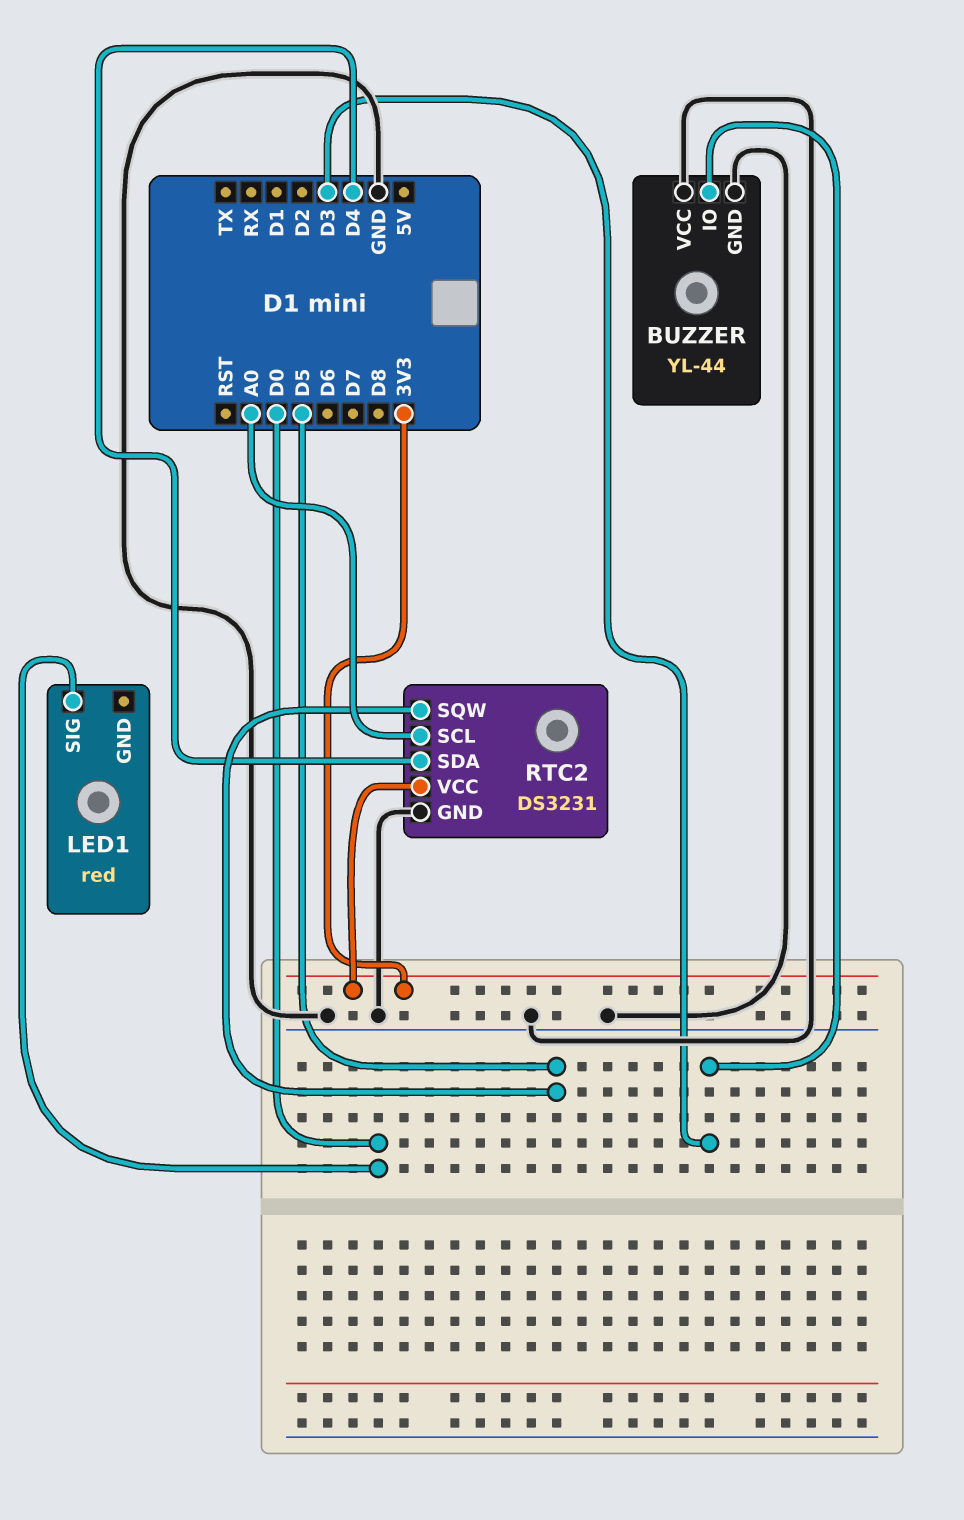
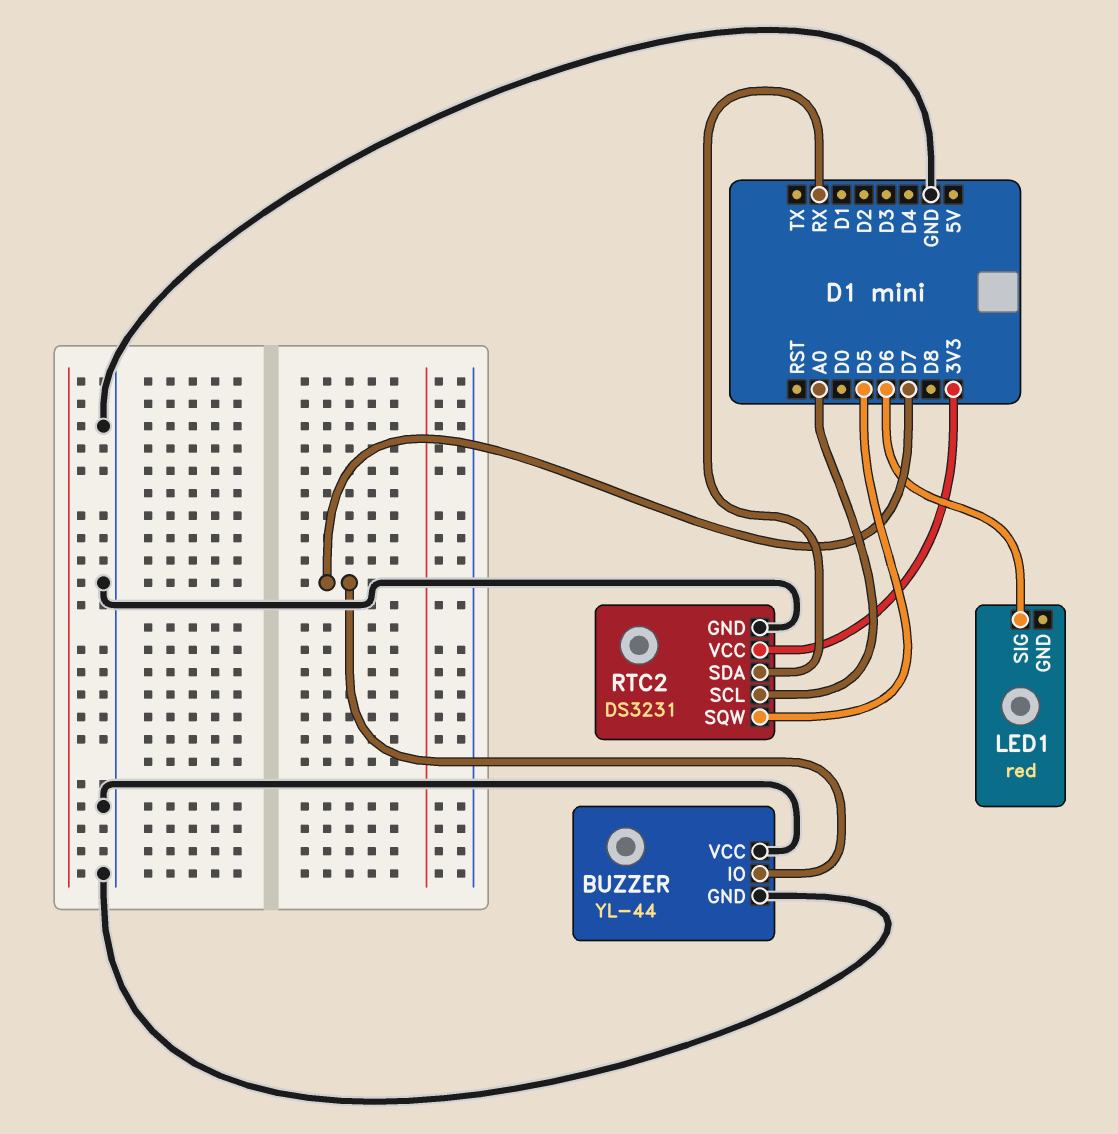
BUZZER pin IO: D3 -> D7
LED1 pin SIG: D0 -> D6
RTC2 pin SDA: D4 -> RX

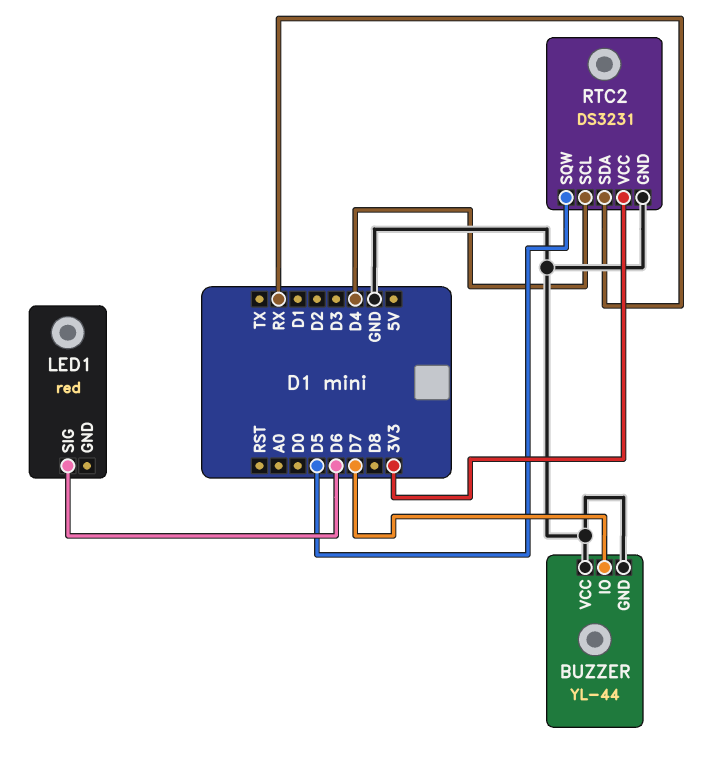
RTC2 pin SCL: A0 -> D4

